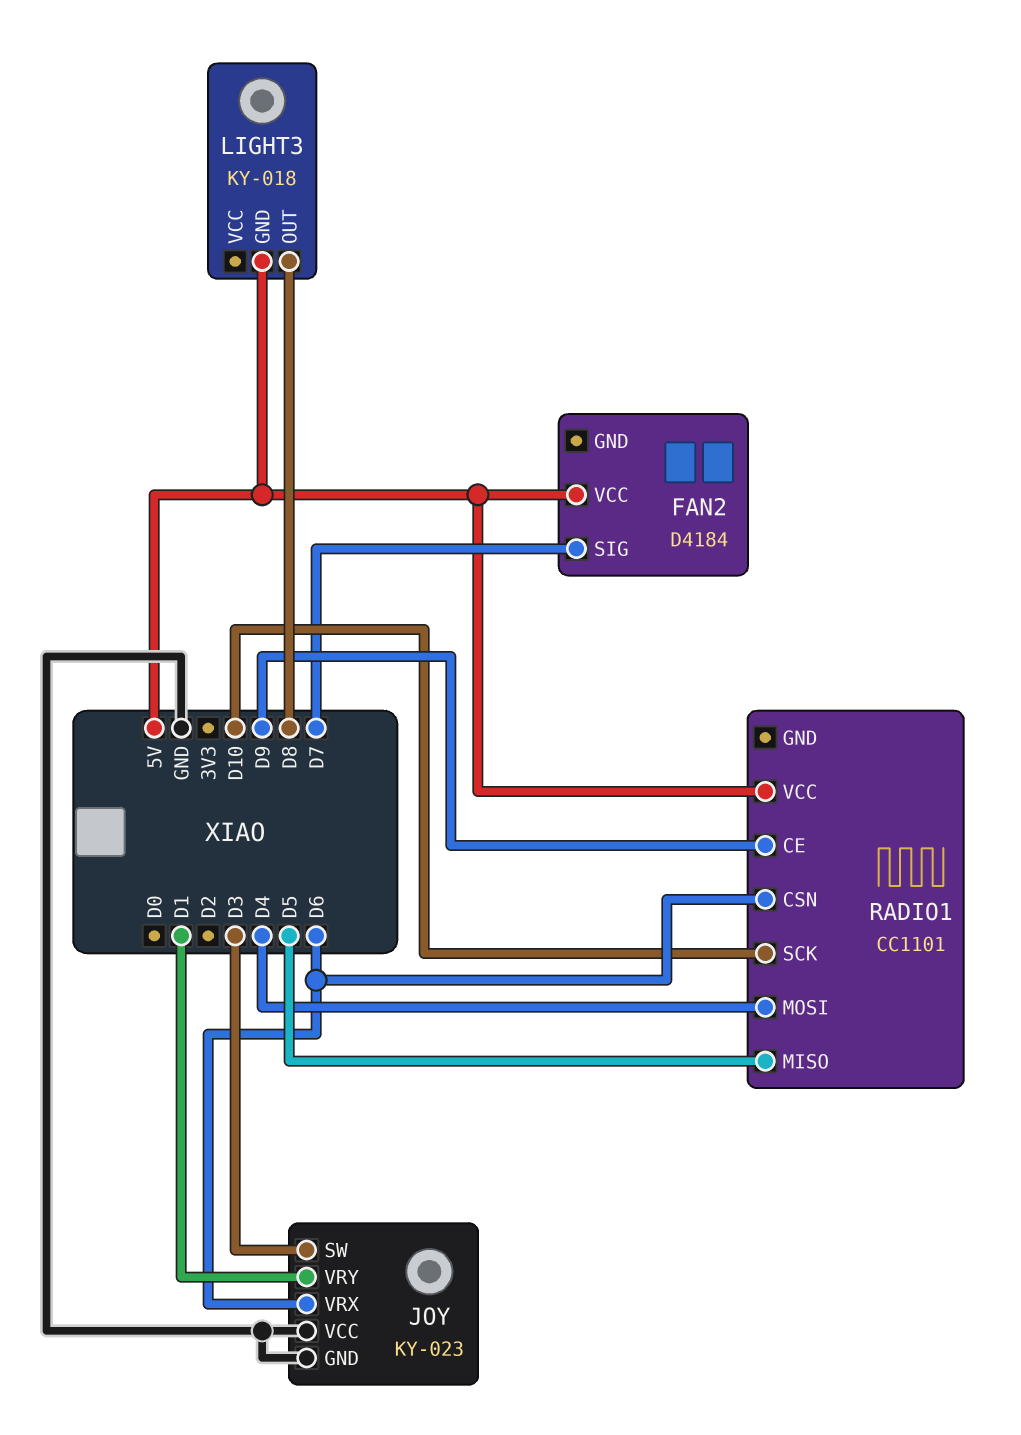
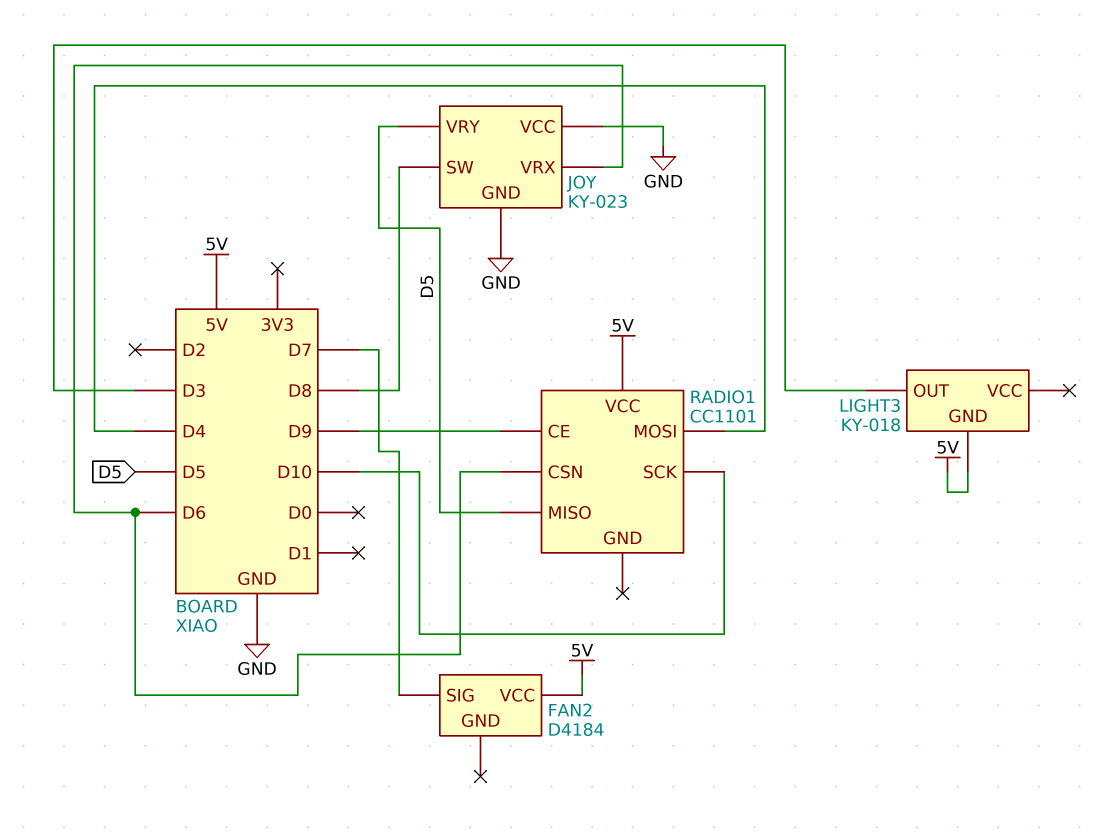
JOY pin SW: D3 -> D8
JOY pin VRY: D1 -> D5
LIGHT3 pin OUT: D8 -> D3

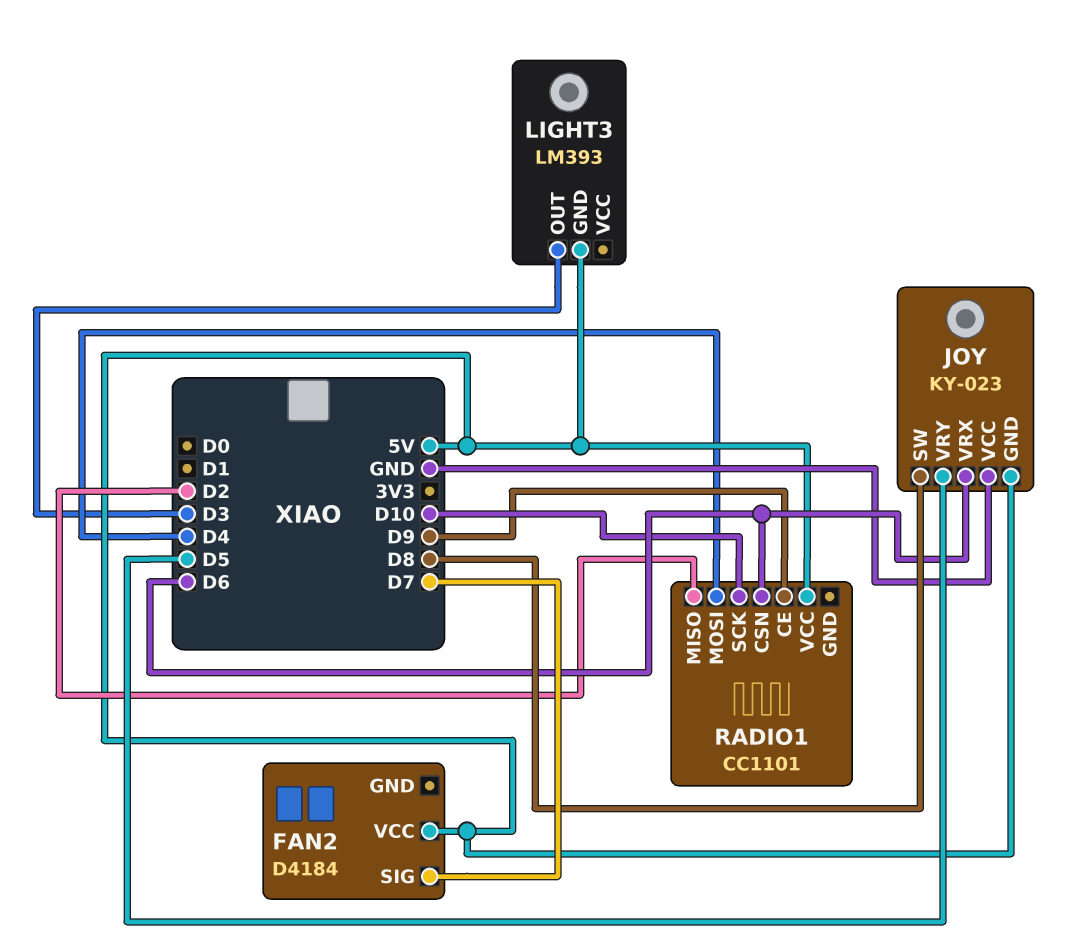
JOY pin GND: GND -> 5V
LIGHT3: KY-018 -> LM393
RADIO1 pin MISO: D5 -> D2

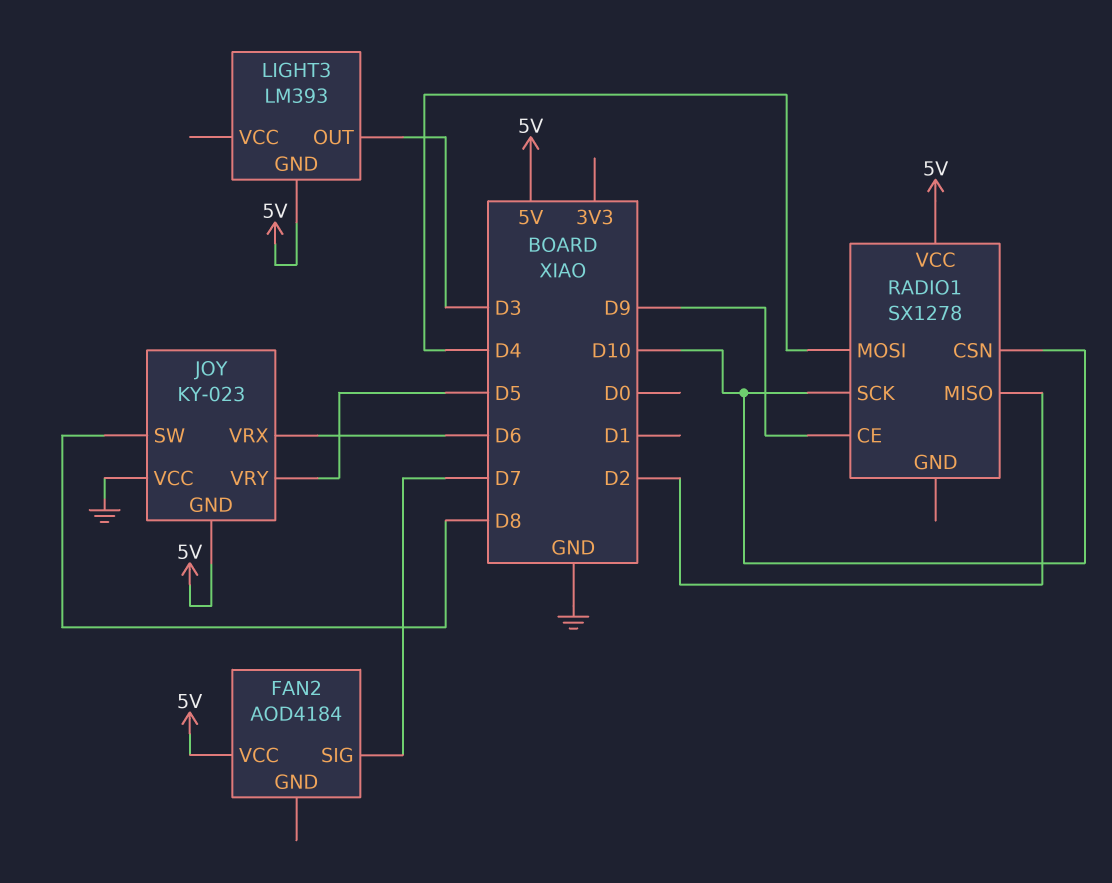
FAN2: D4184 -> AOD4184
RADIO1: CC1101 -> SX1278
RADIO1 pin CSN: D6 -> D10

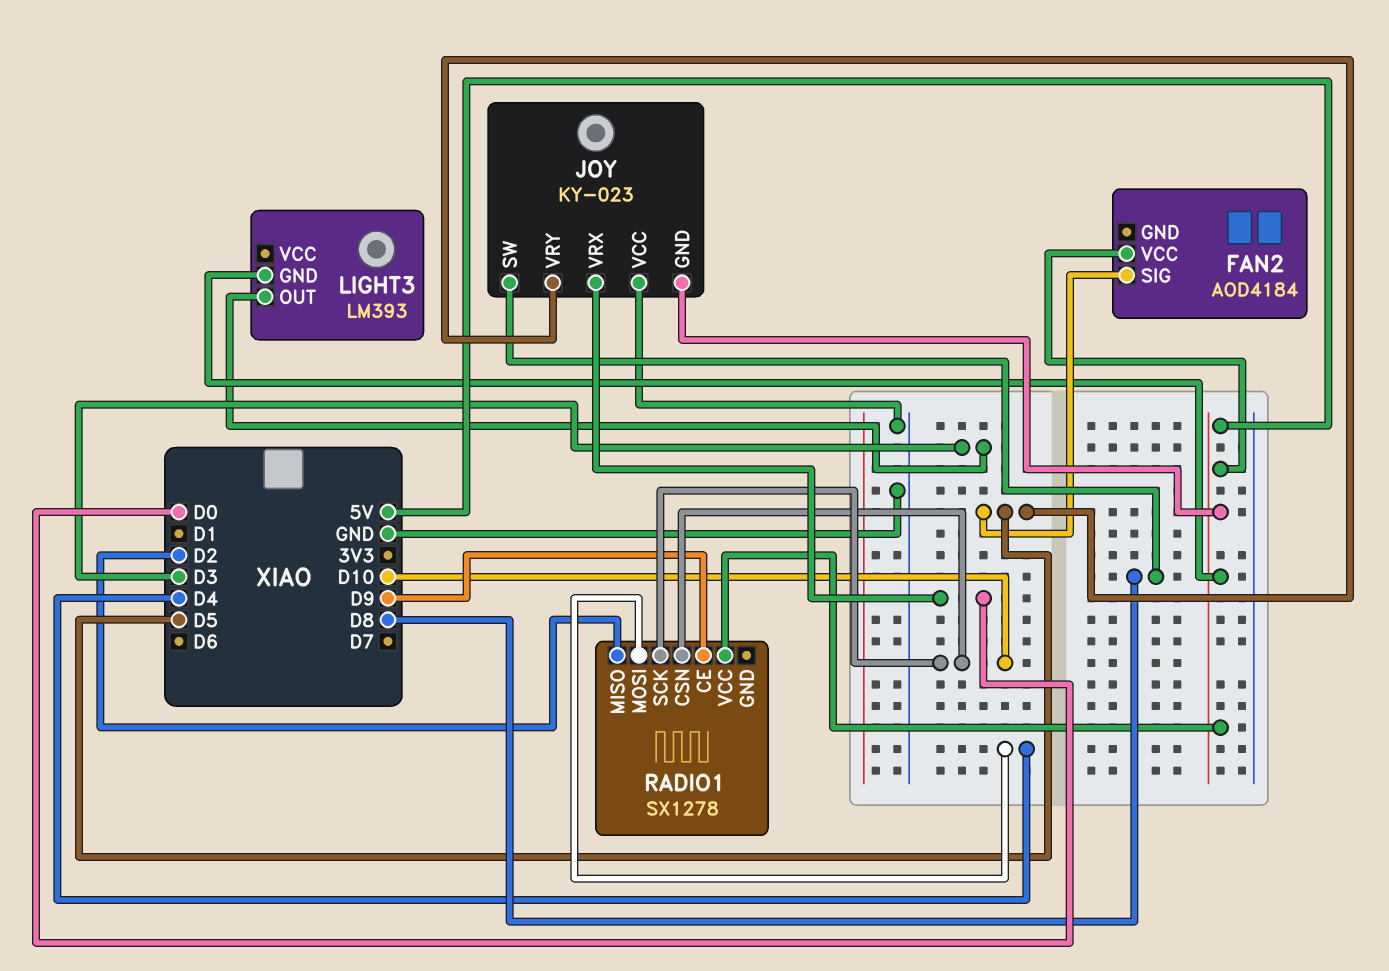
FAN2 pin SIG: D7 -> D5
JOY pin VRX: D6 -> D0

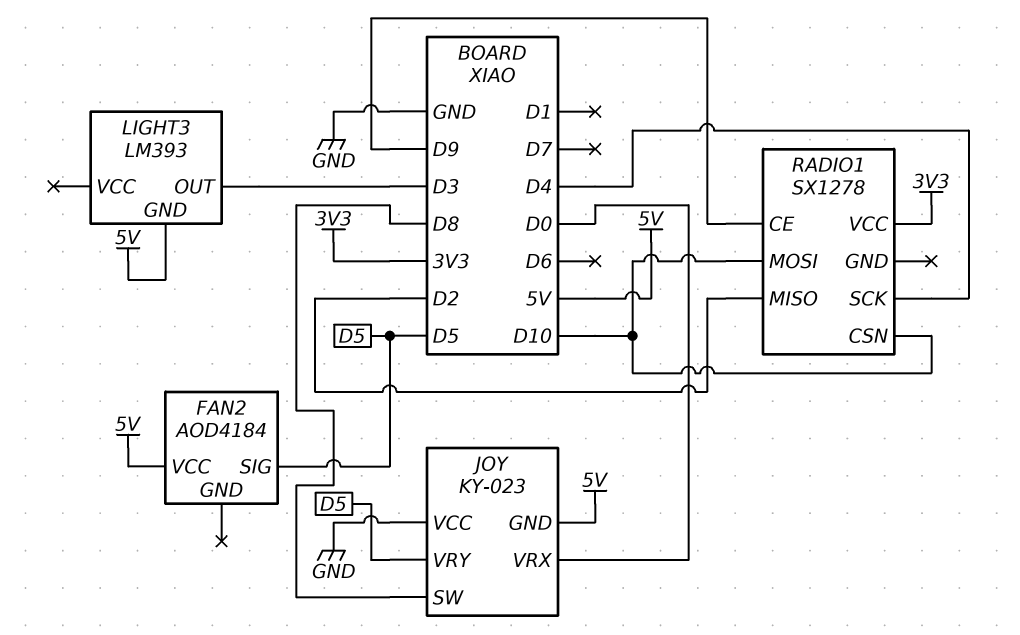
RADIO1 pin MOSI: D4 -> D10
RADIO1 pin SCK: D10 -> D4
RADIO1 pin VCC: 5V -> 3V3

